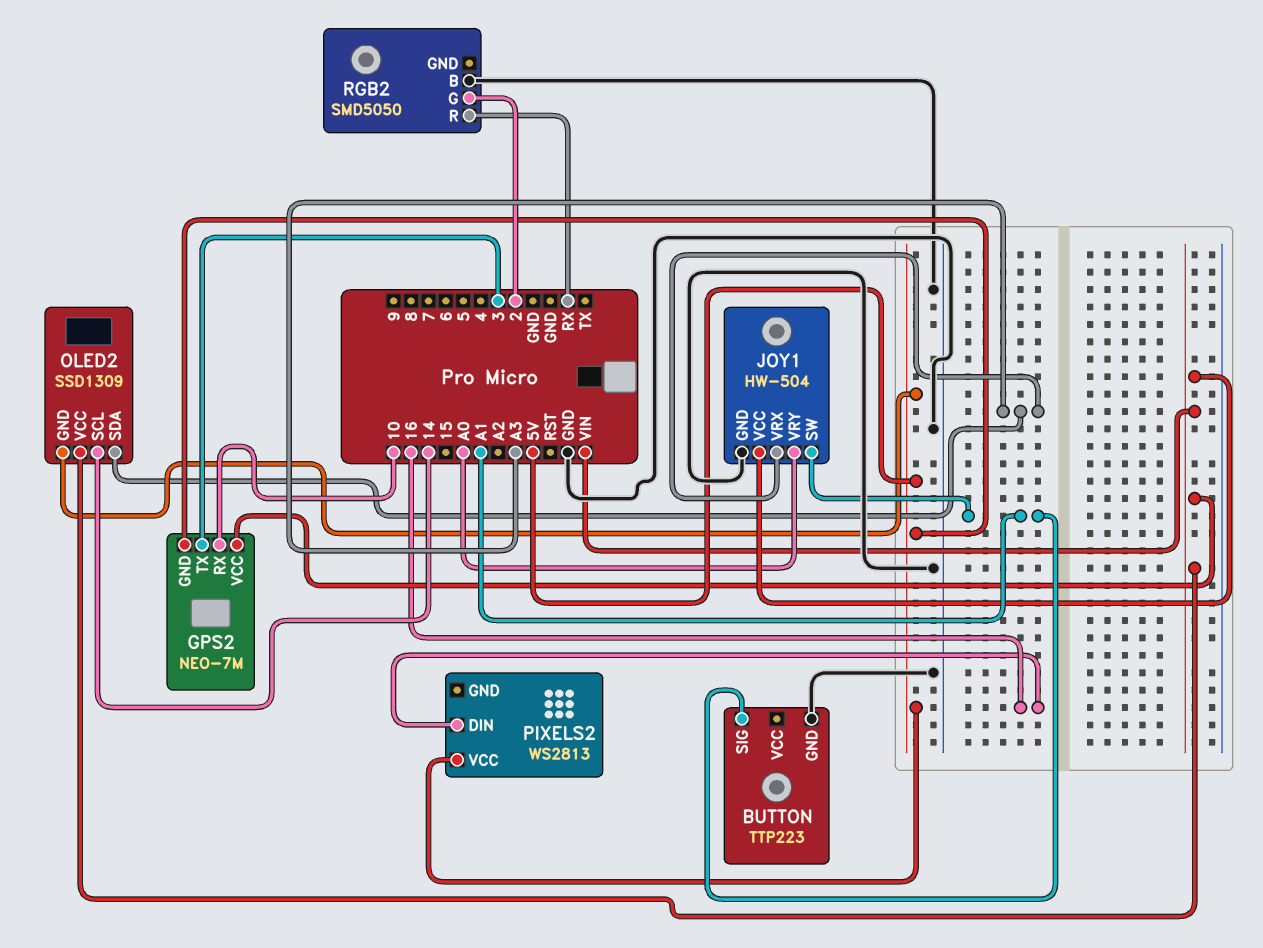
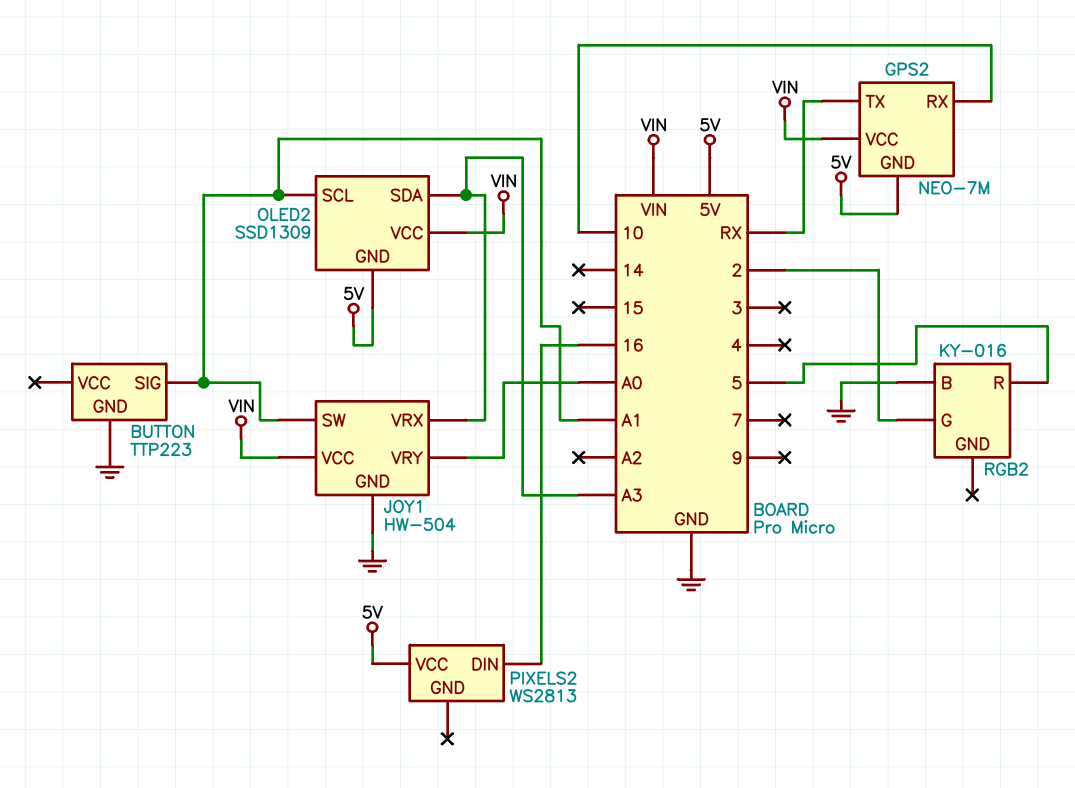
GPS2 pin TX: 3 -> RX
OLED2 pin SCL: 14 -> A1
RGB2: SMD5050 -> KY-016
RGB2 pin R: RX -> 5

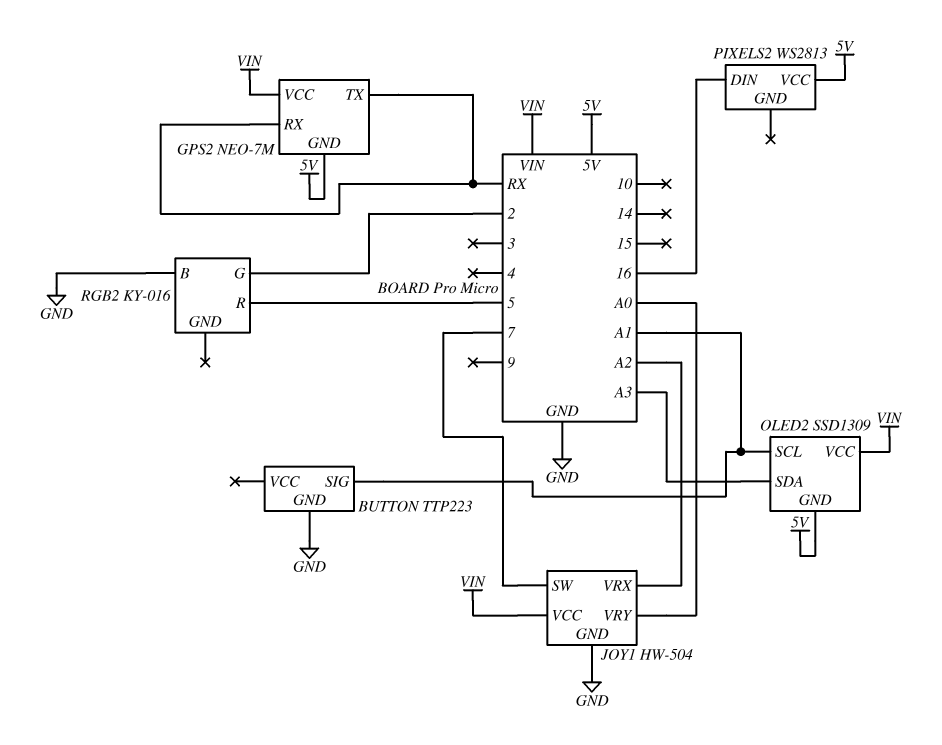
GPS2 pin RX: 10 -> RX
JOY1 pin SW: A1 -> 7
JOY1 pin VRX: A3 -> A2

